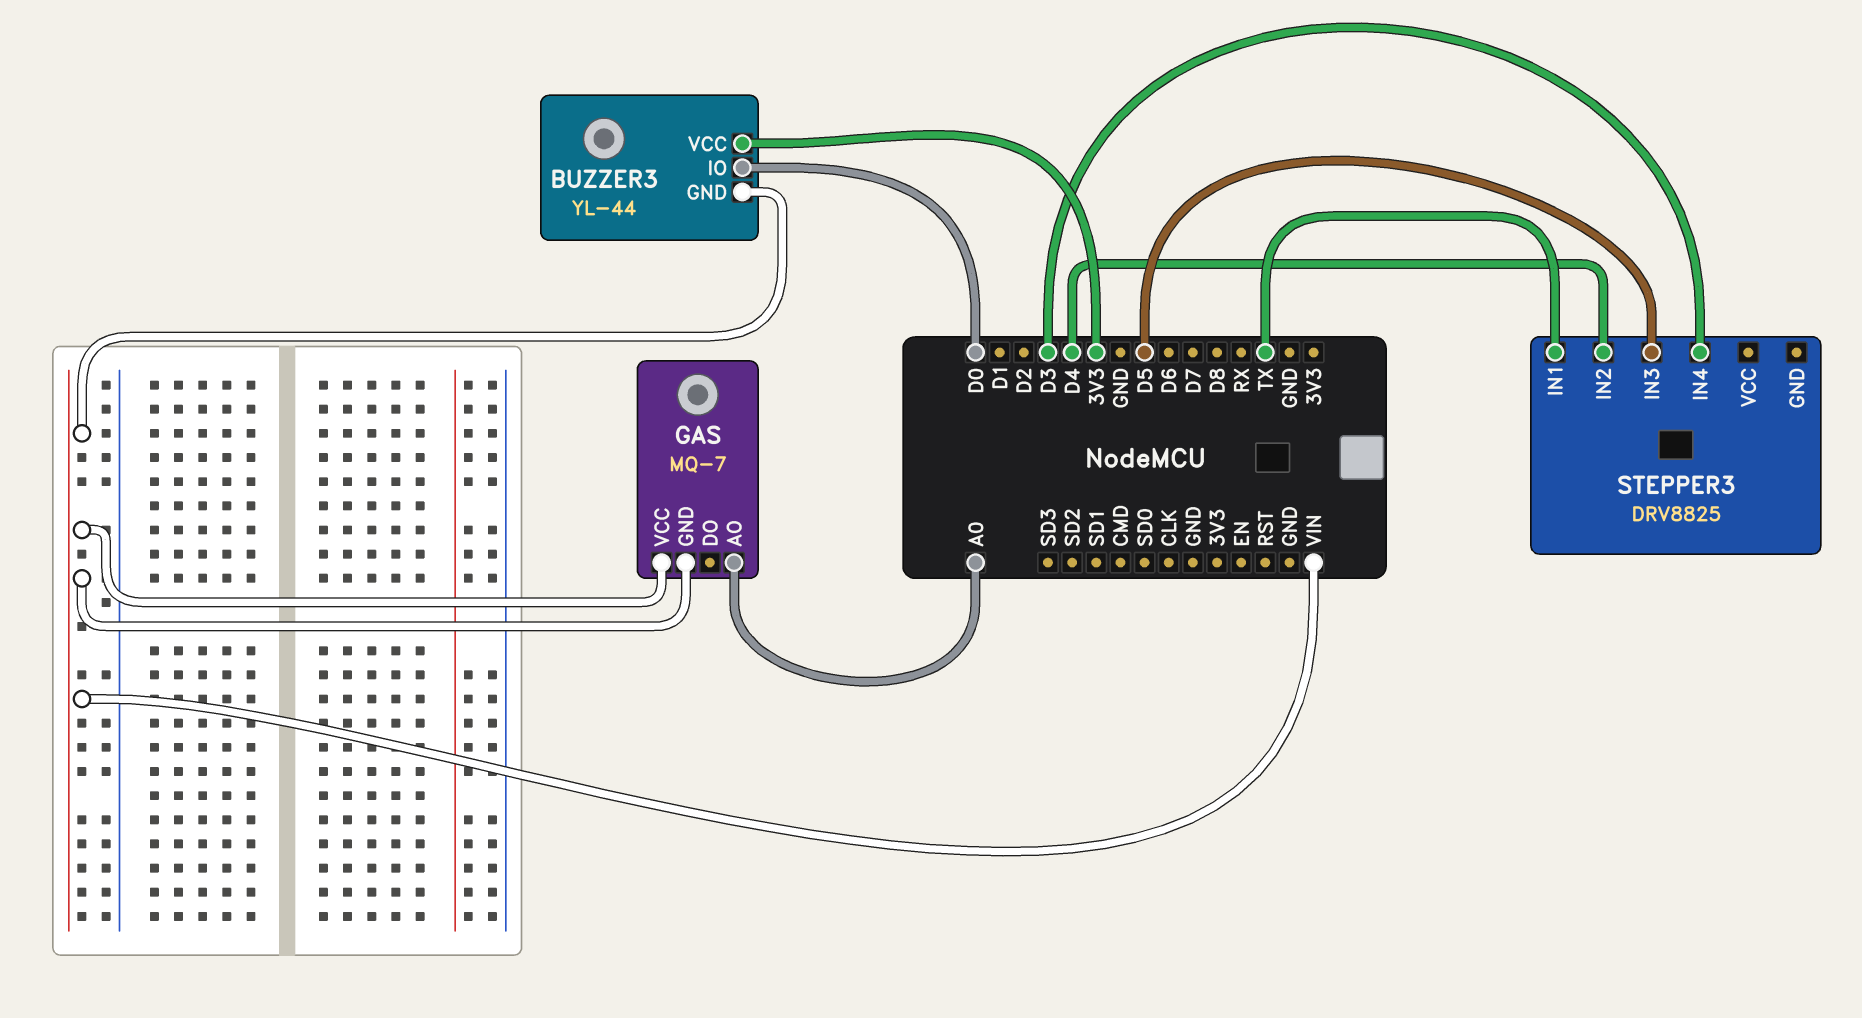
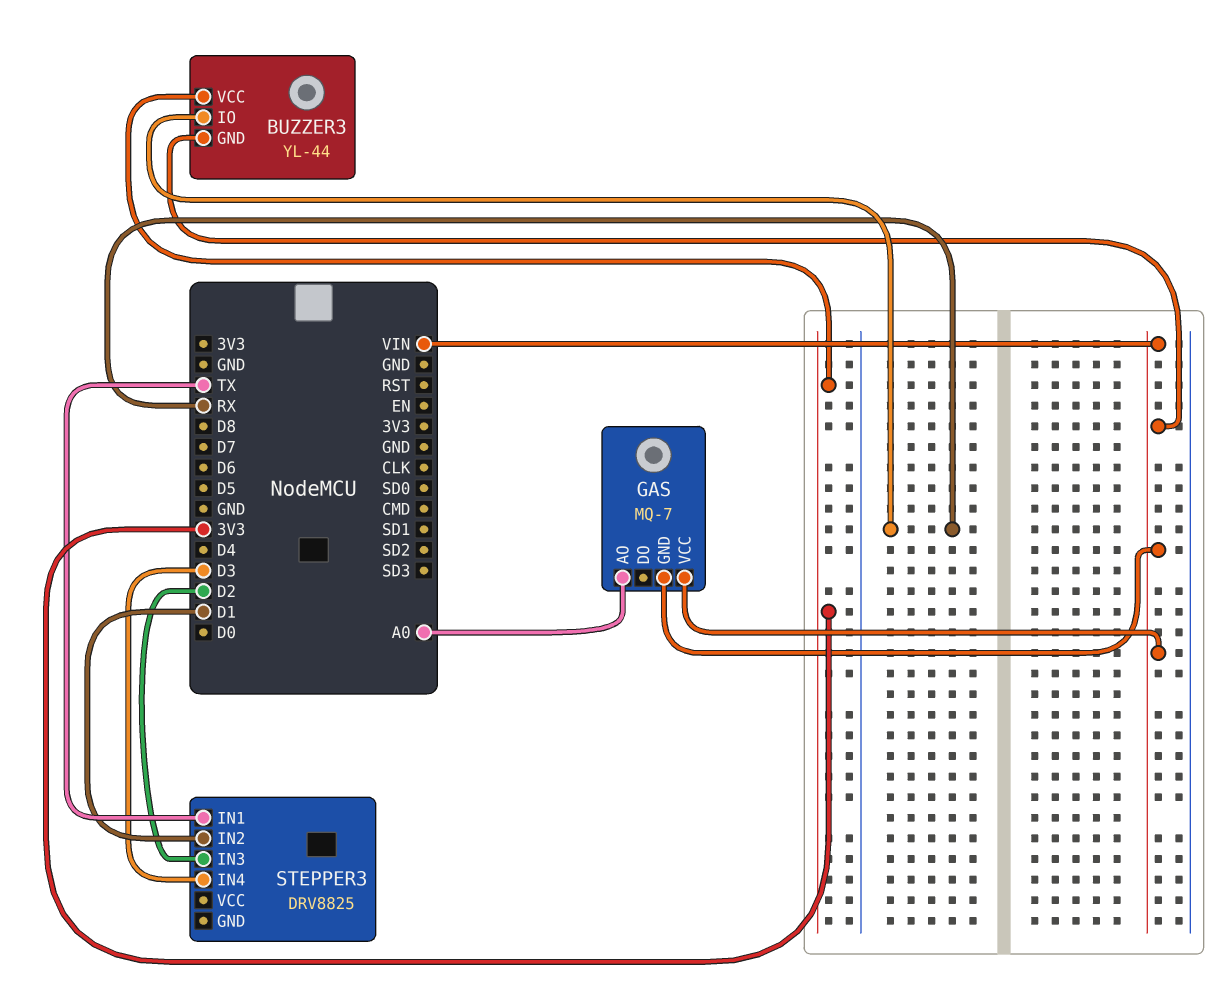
BUZZER3 pin IO: D0 -> RX
STEPPER3 pin IN2: D4 -> D1
STEPPER3 pin IN3: D5 -> D2

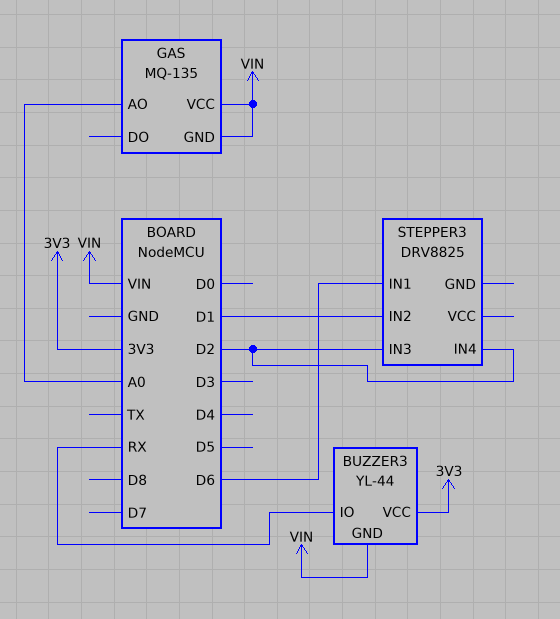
GAS: MQ-7 -> MQ-135
STEPPER3 pin IN1: TX -> D6
STEPPER3 pin IN4: D3 -> D2

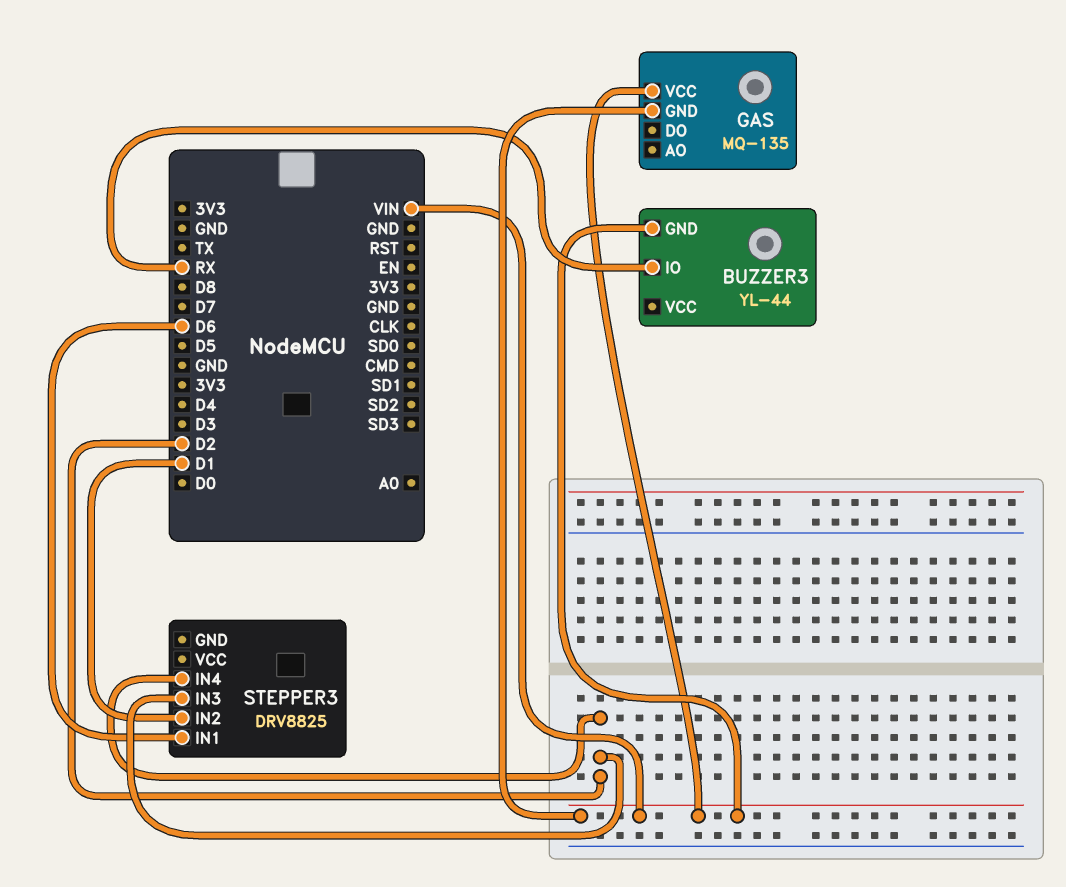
BUZZER3 pin VCC: 3V3 -> none
GAS pin AO: A0 -> none

